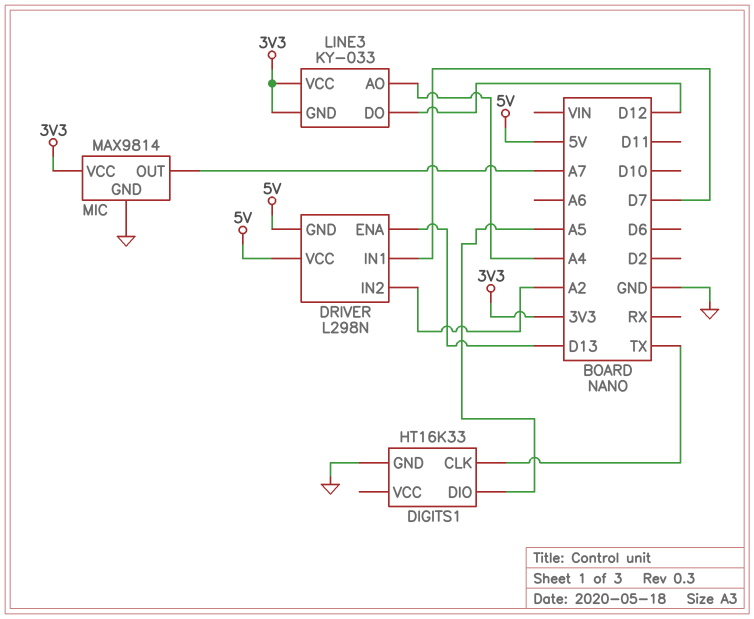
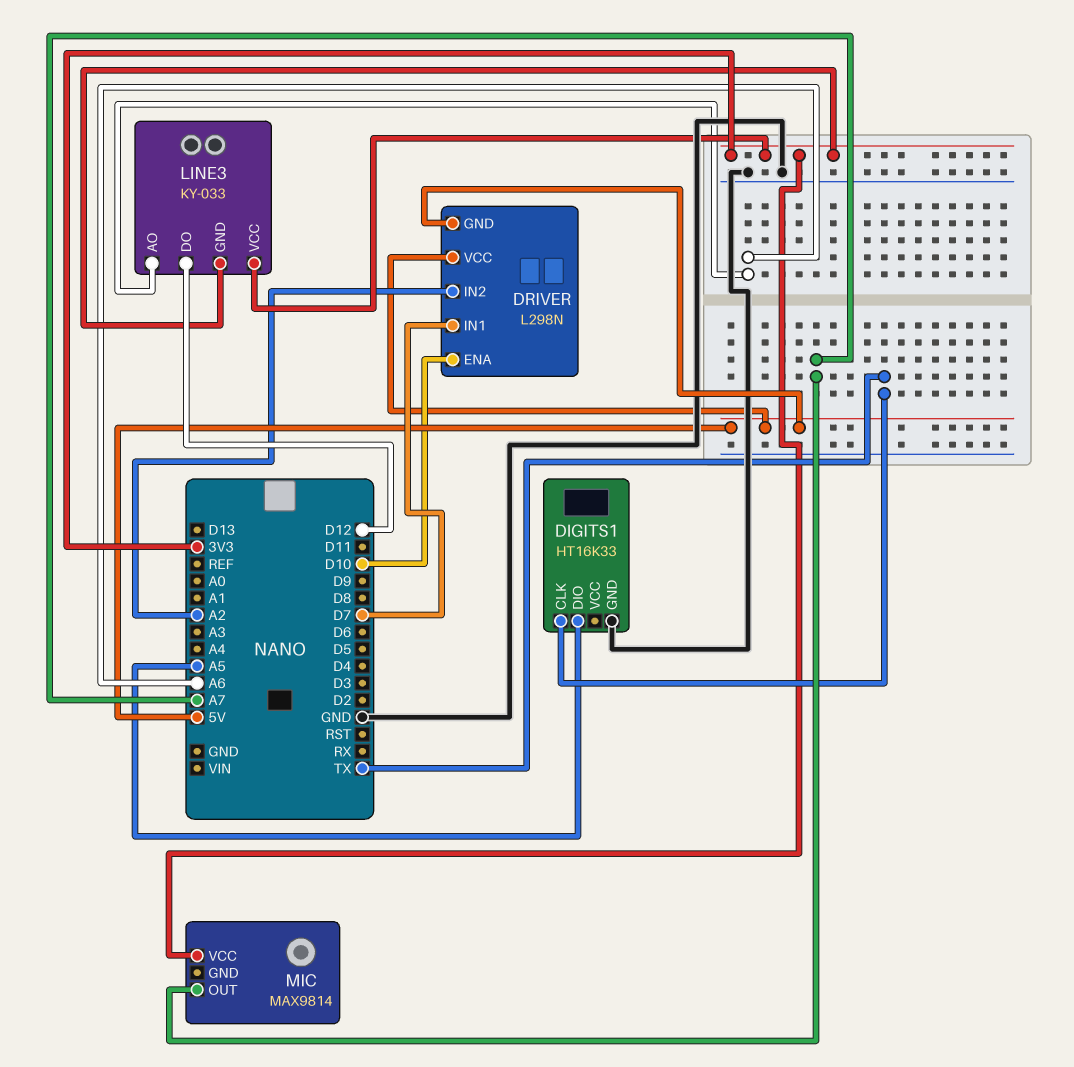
DRIVER pin ENA: D13 -> D10
LINE3 pin AO: A4 -> A6
MIC pin GND: GND -> none

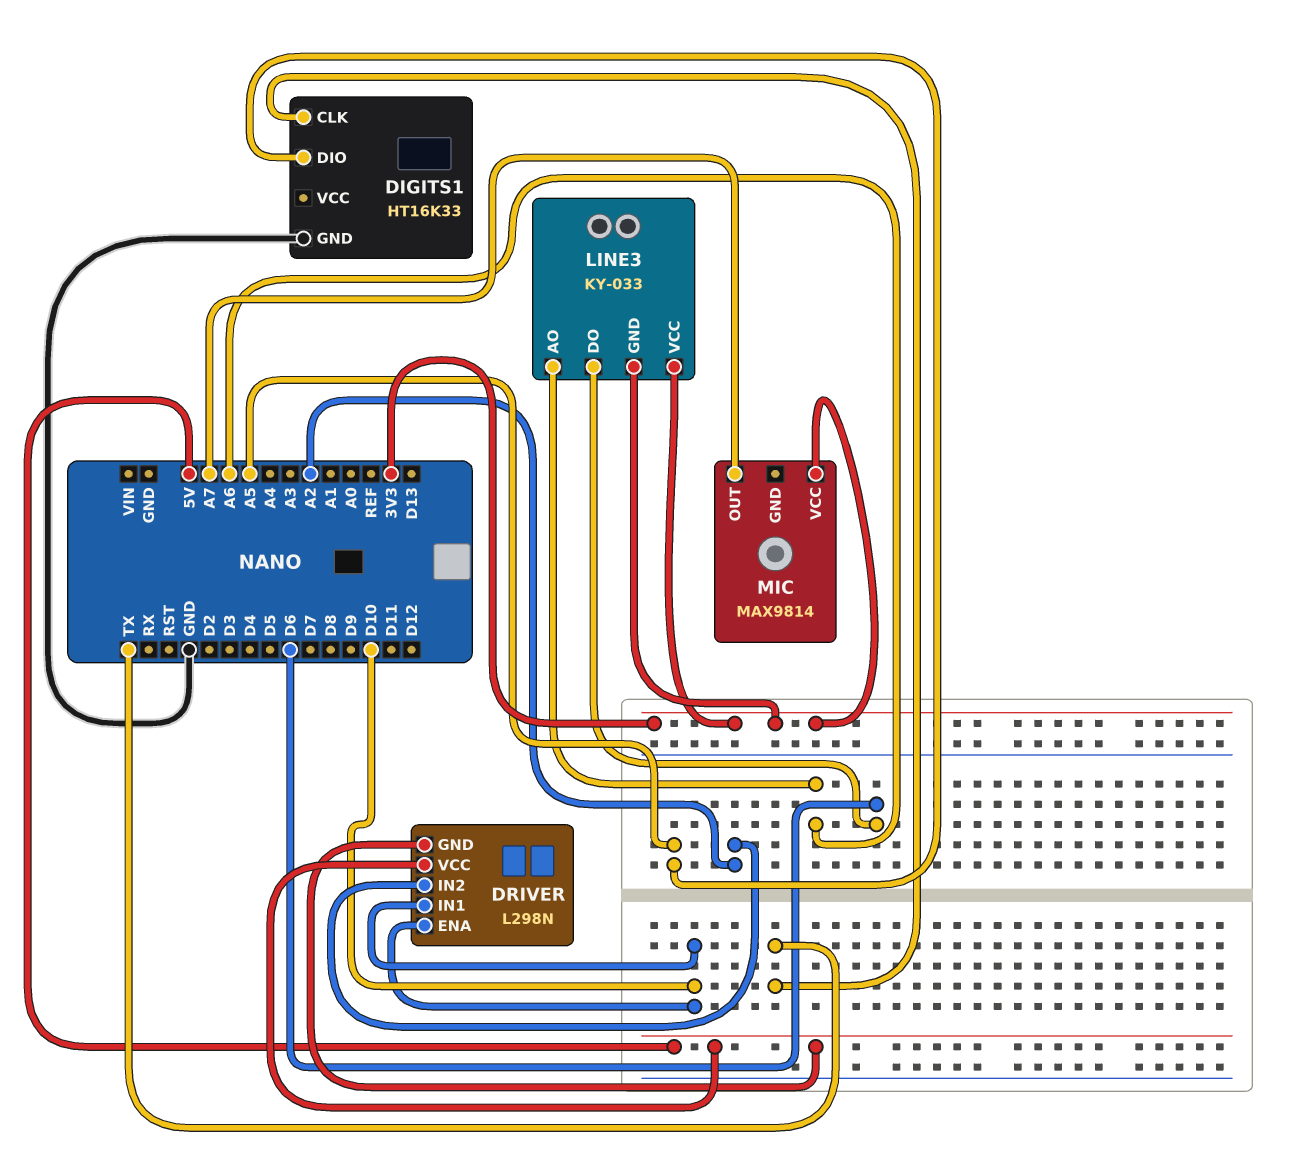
DRIVER pin IN1: D7 -> D10
LINE3 pin DO: D12 -> D6

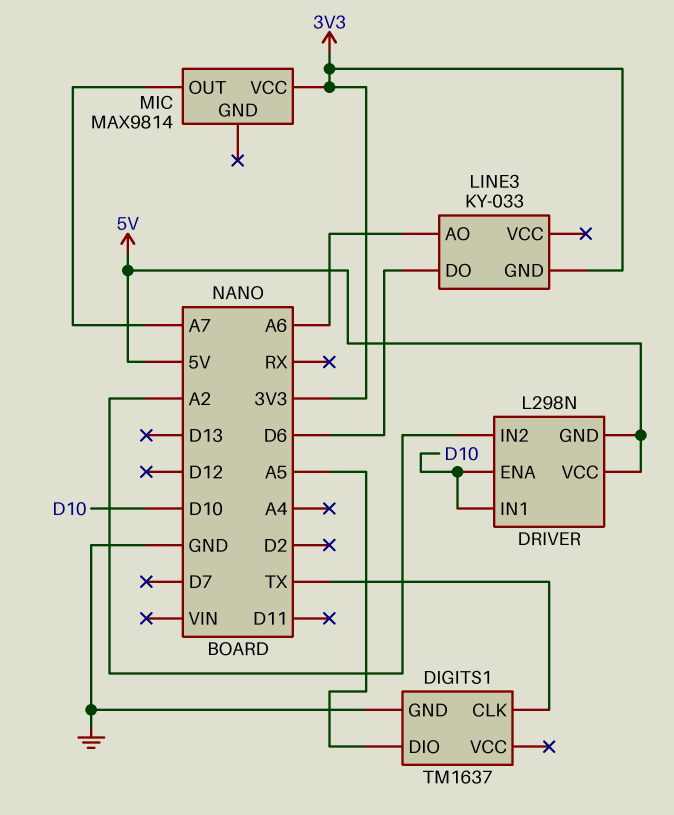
DIGITS1: HT16K33 -> TM1637
LINE3 pin VCC: 3V3 -> none

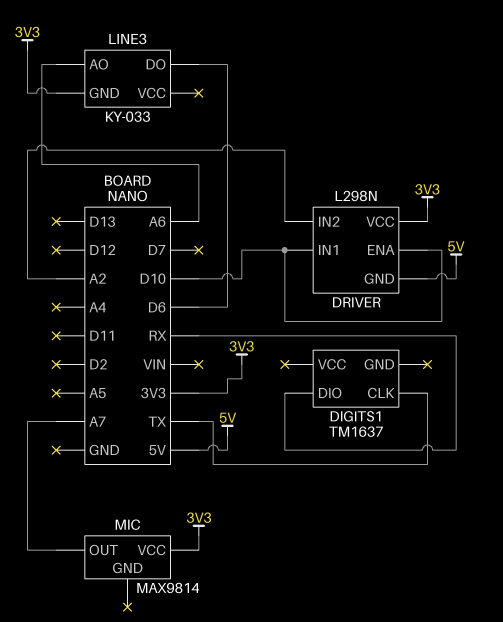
DIGITS1 pin DIO: A5 -> RX
DIGITS1 pin GND: GND -> none
DRIVER pin VCC: 5V -> 3V3

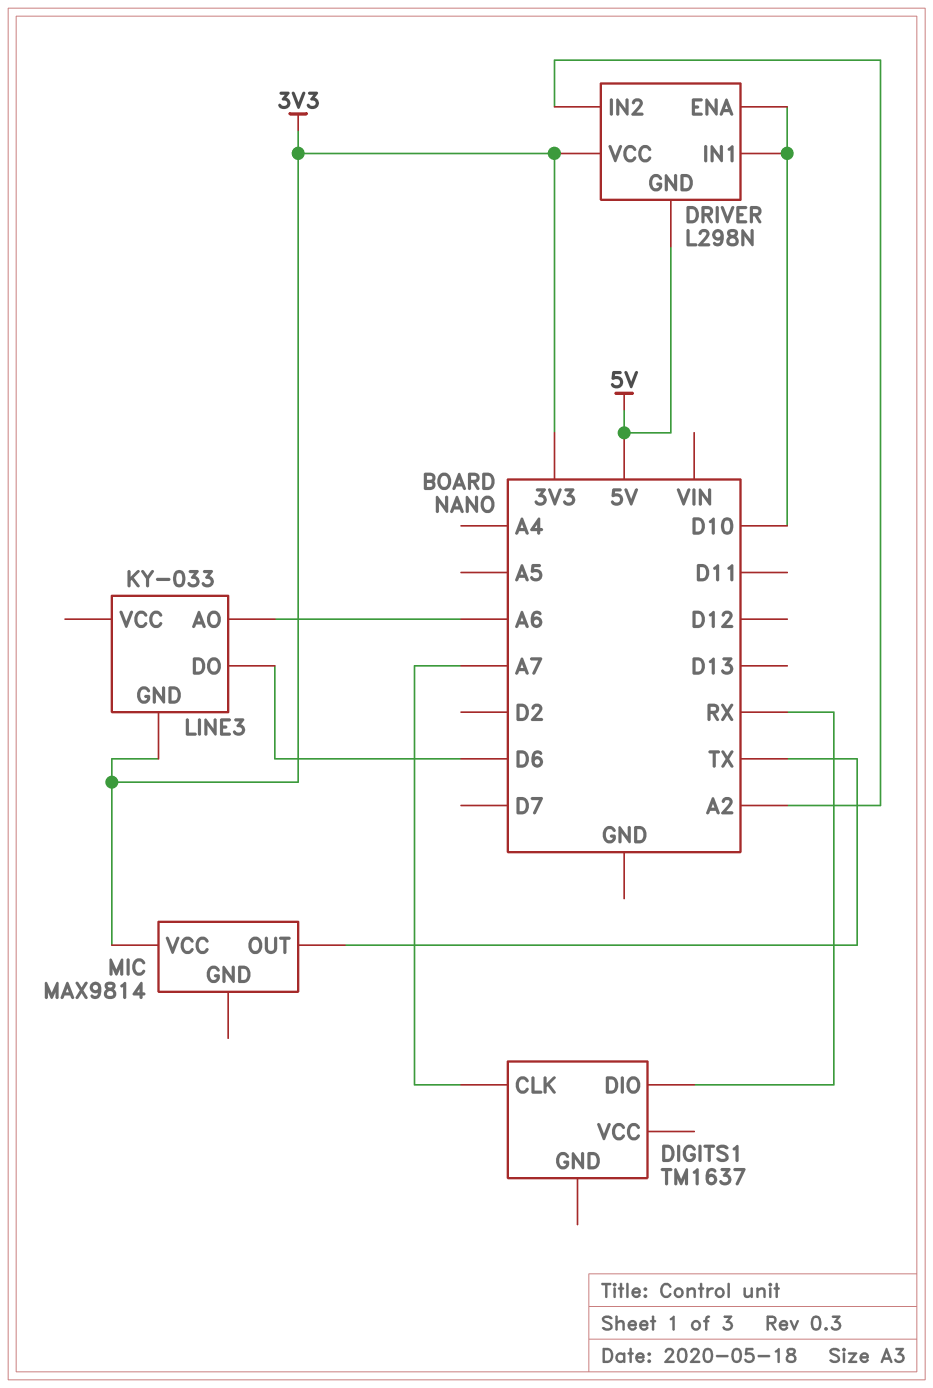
DIGITS1 pin CLK: TX -> A7
MIC pin OUT: A7 -> TX

